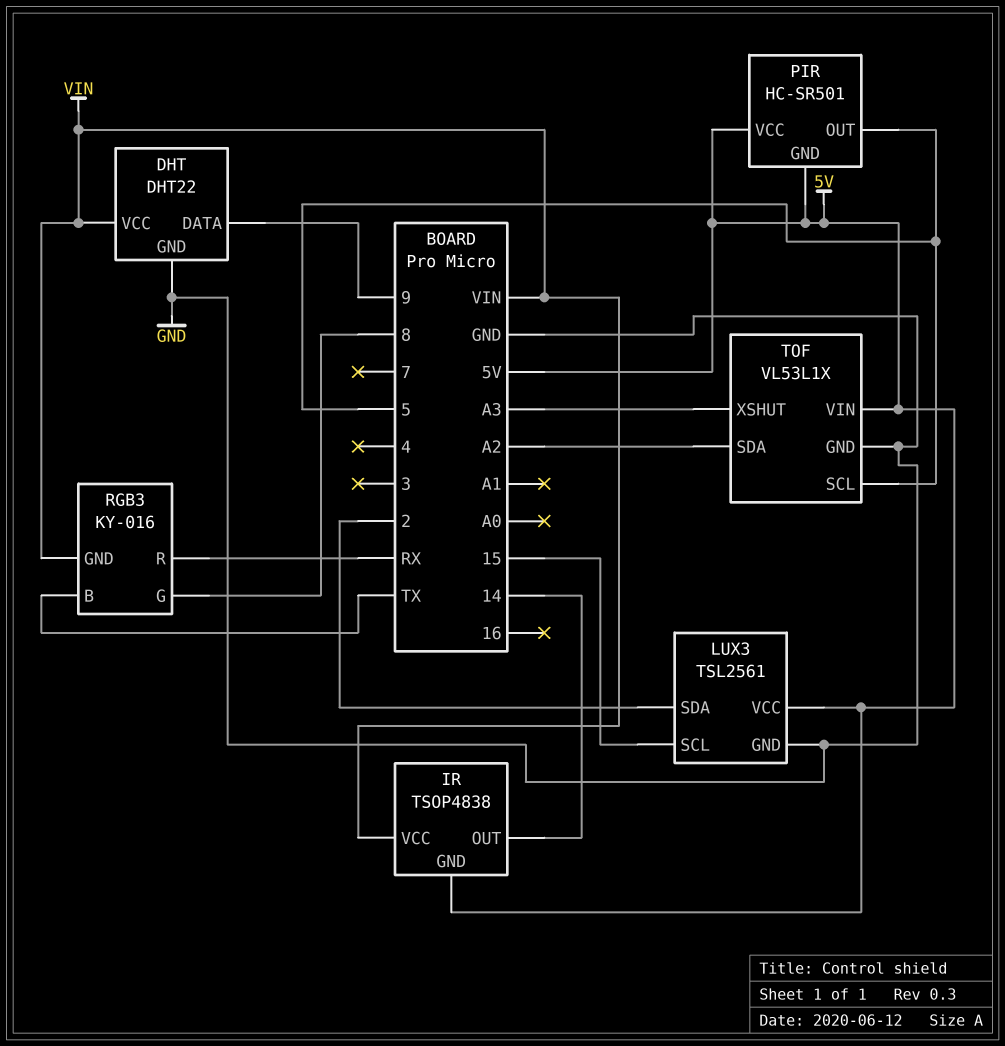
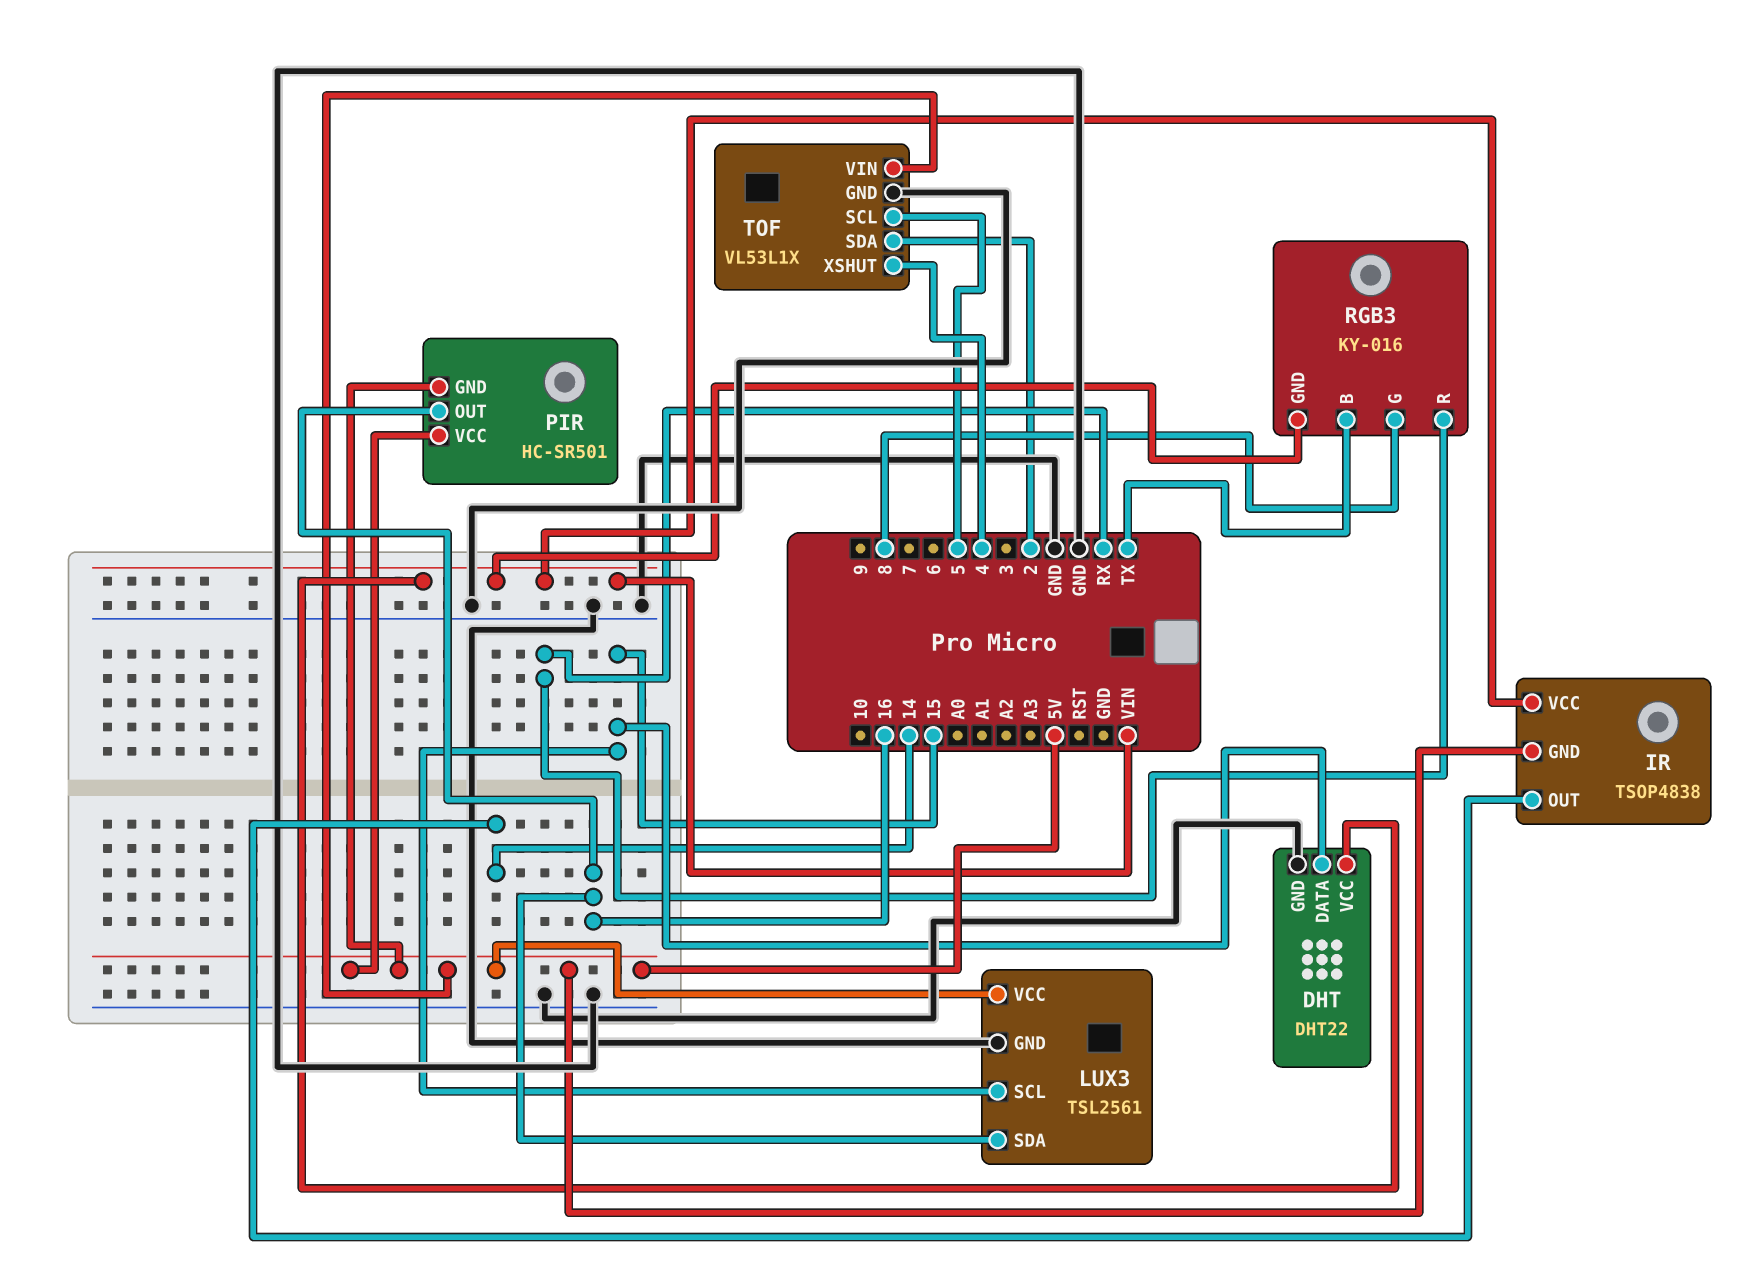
DHT pin DATA: 9 -> 15
LUX3 pin SDA: 2 -> 16
PIR pin OUT: 5 -> 16
TOF pin SDA: A2 -> 2
TOF pin XSHUT: A3 -> 4

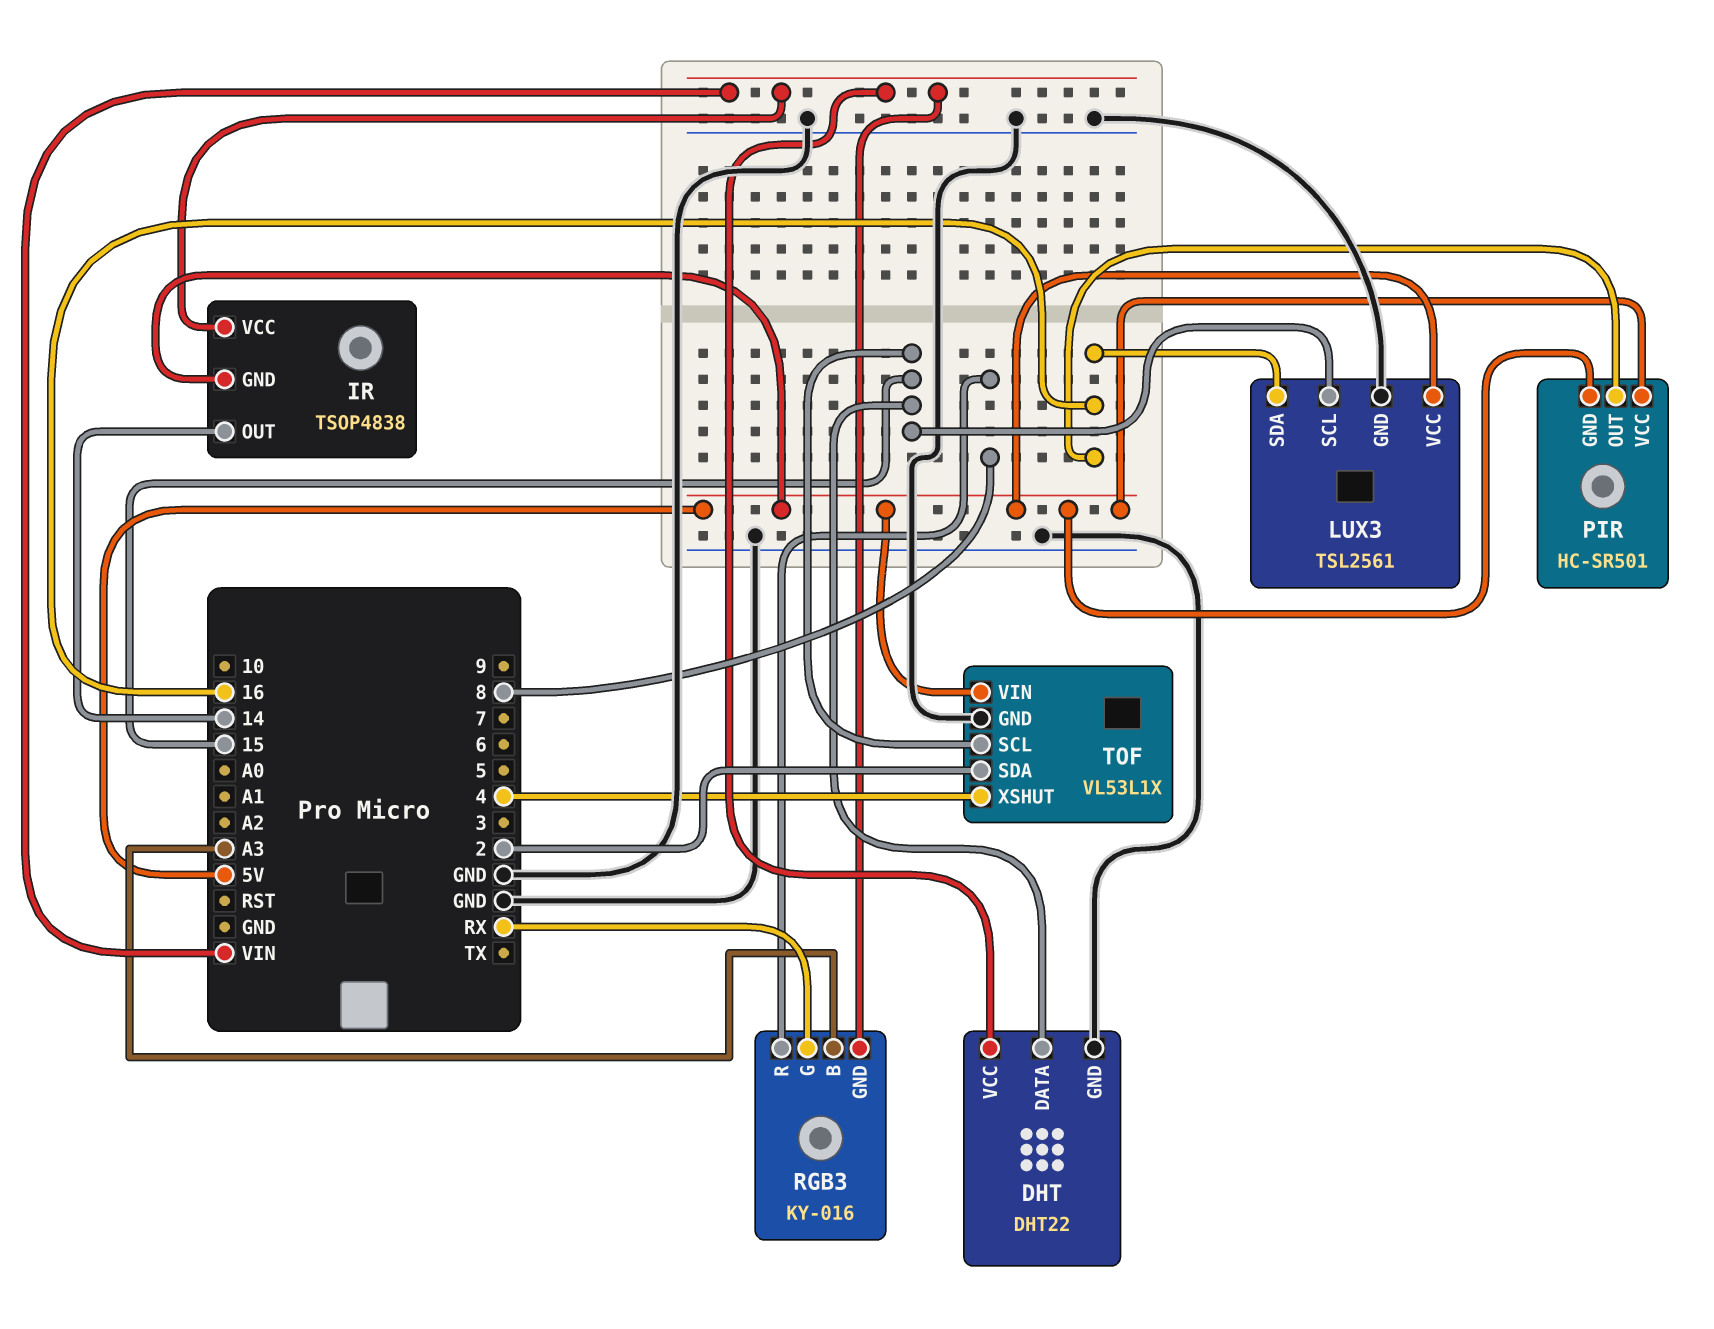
RGB3 pin B: TX -> A3
RGB3 pin G: 8 -> RX
RGB3 pin R: RX -> 8
TOF pin SCL: 5 -> 15

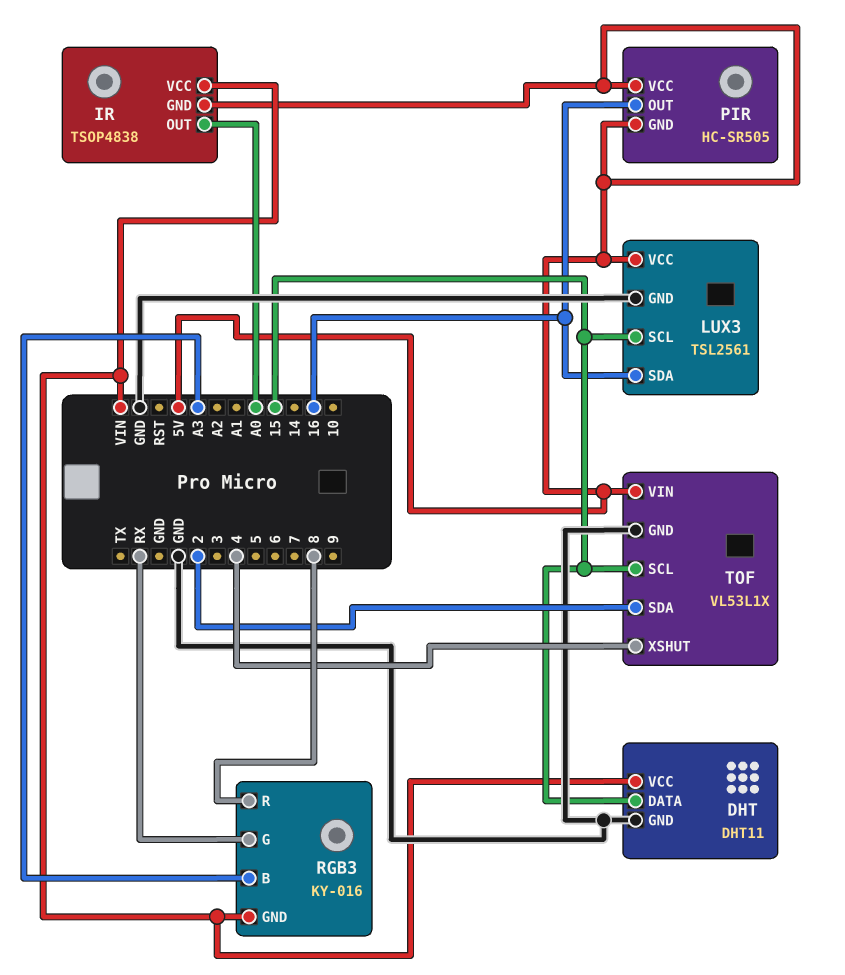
DHT: DHT22 -> DHT11
IR pin OUT: 14 -> A0
PIR: HC-SR501 -> HC-SR505

